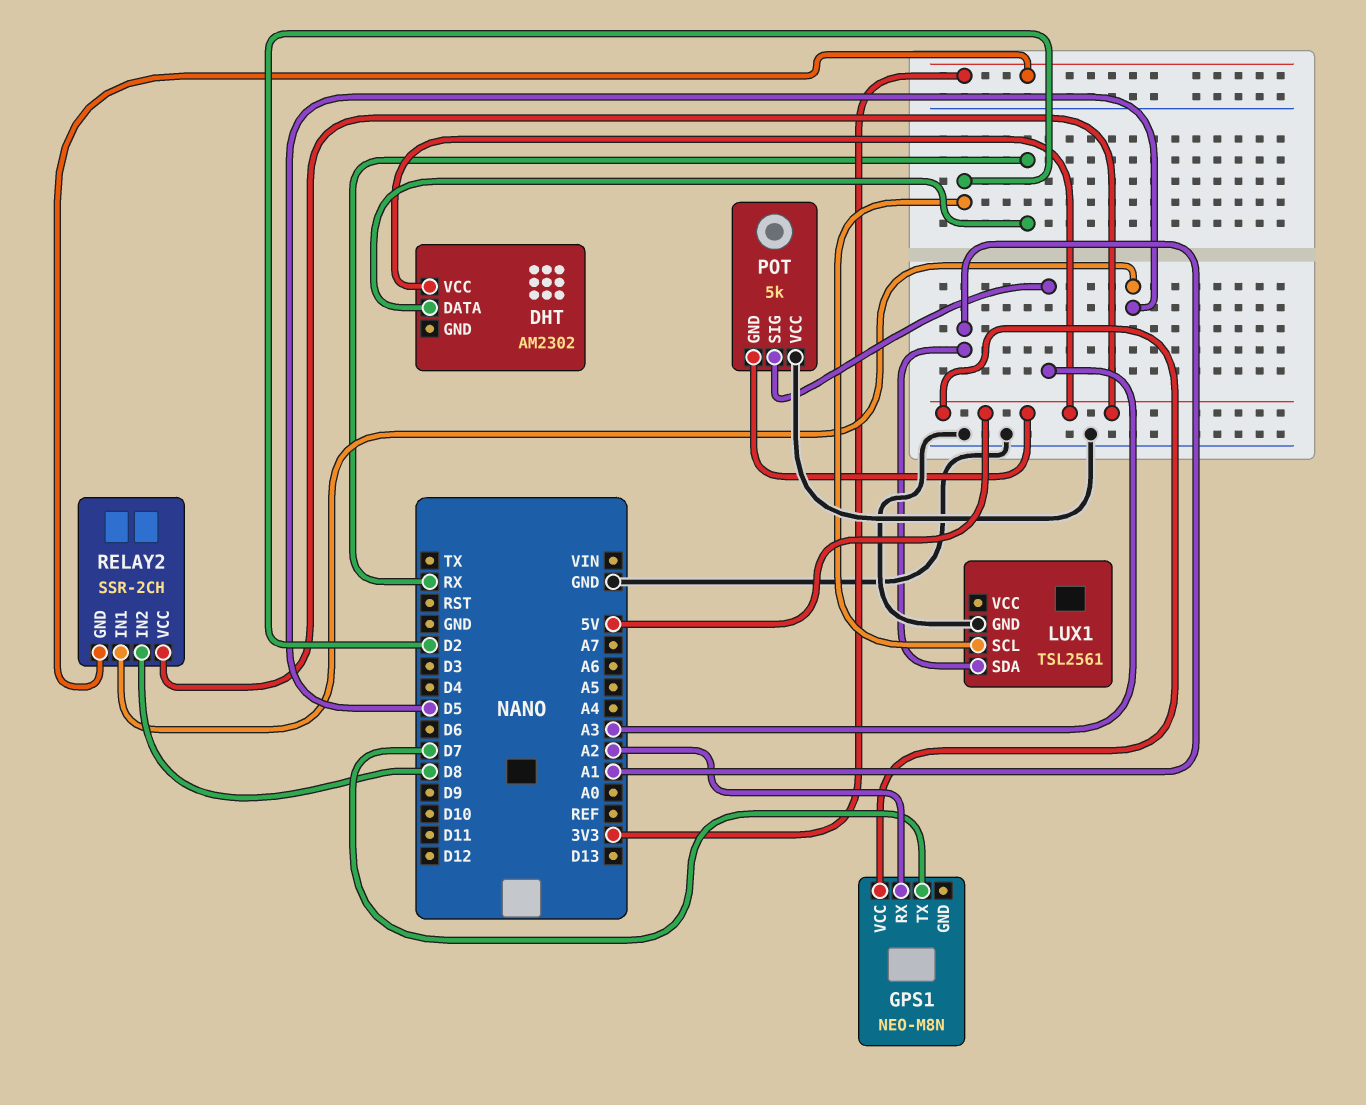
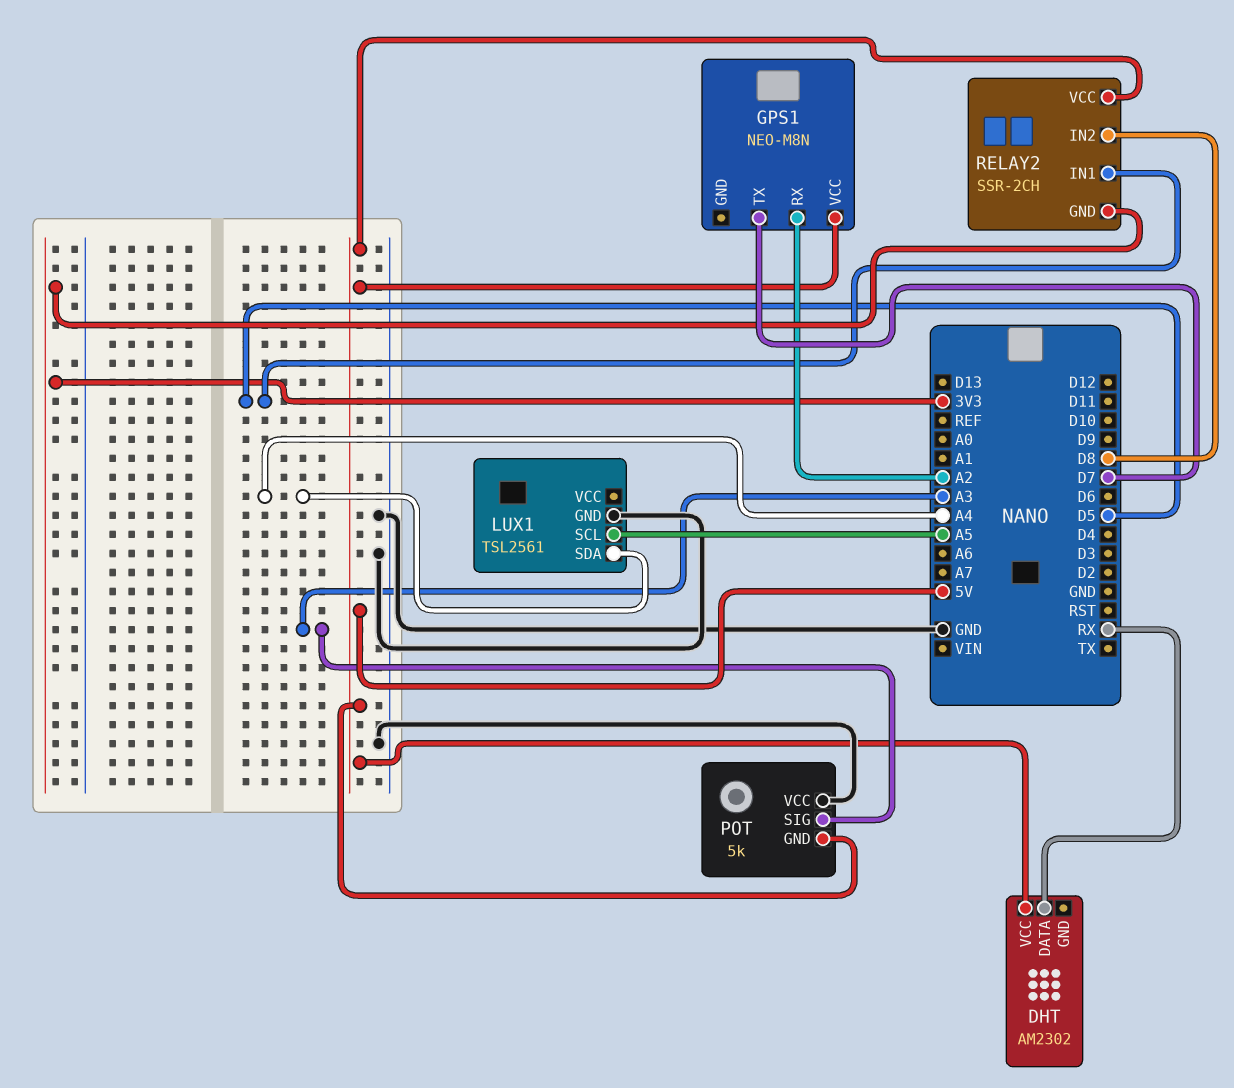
LUX1 pin SCL: D2 -> A5
LUX1 pin SDA: A1 -> A4

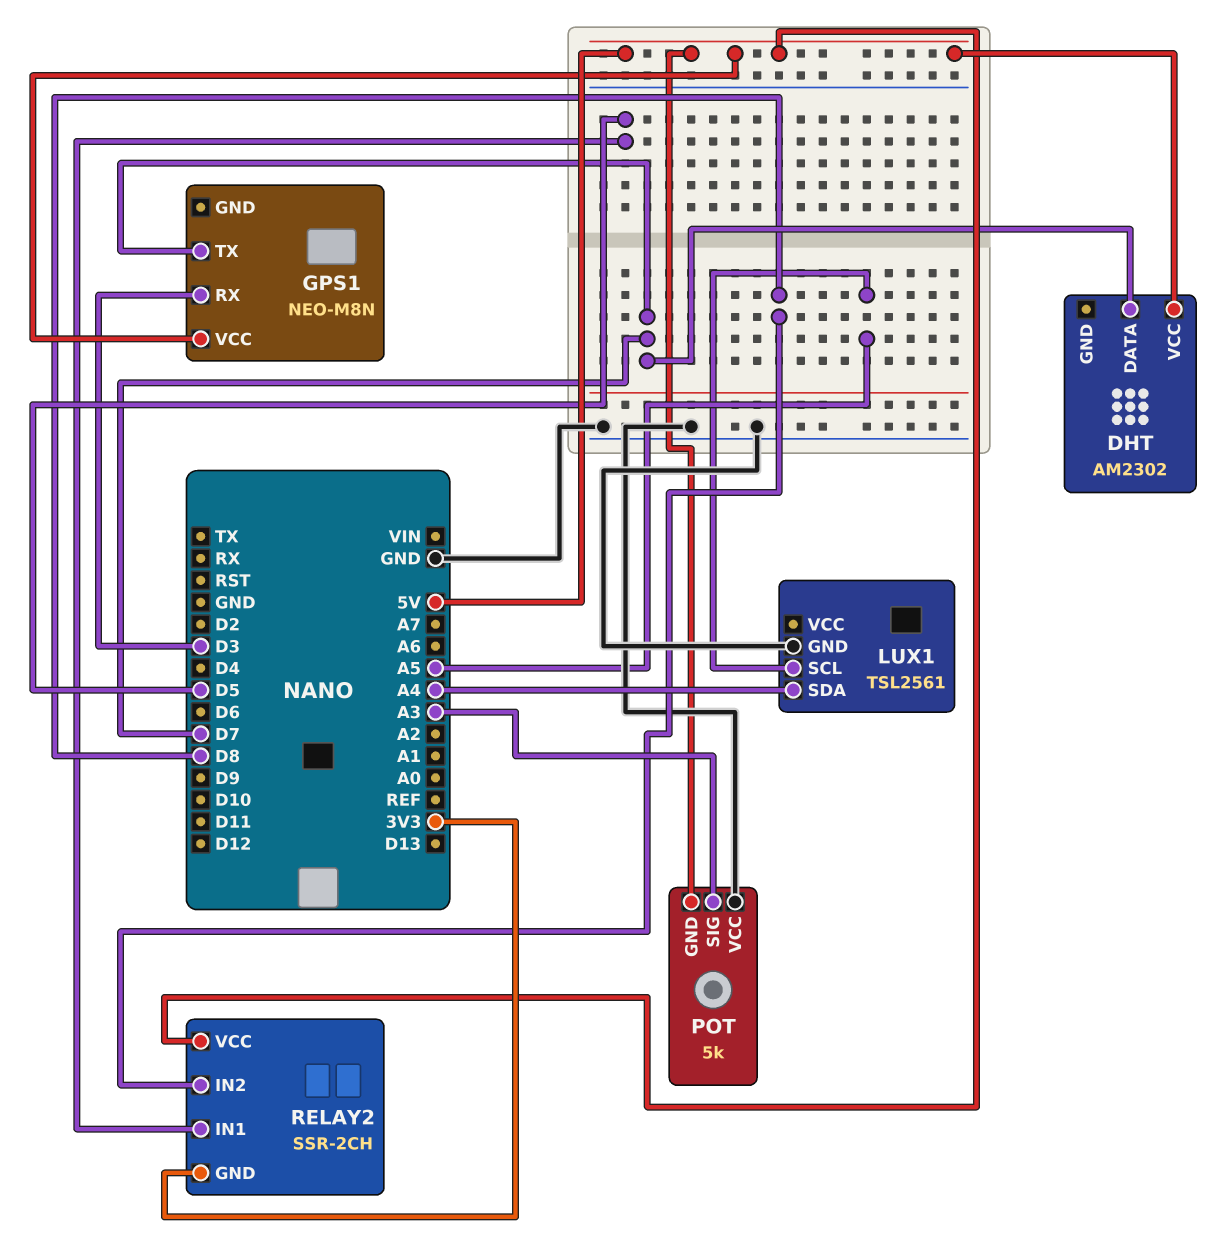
DHT pin DATA: RX -> D7
GPS1 pin RX: A2 -> D3

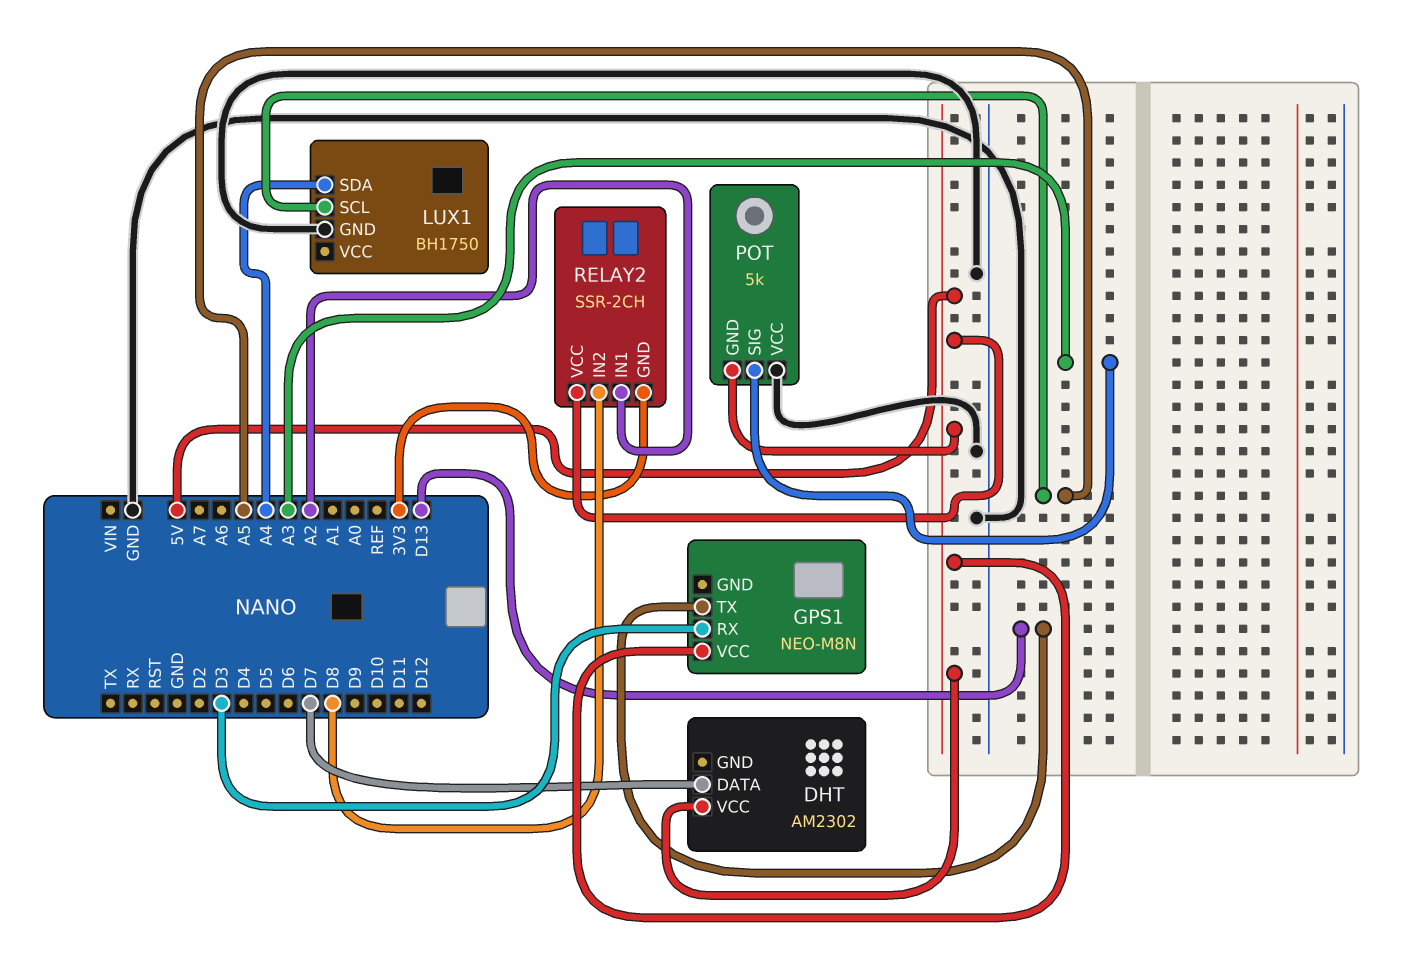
GPS1 pin TX: D7 -> D13
LUX1: TSL2561 -> BH1750
RELAY2 pin IN1: D5 -> A2

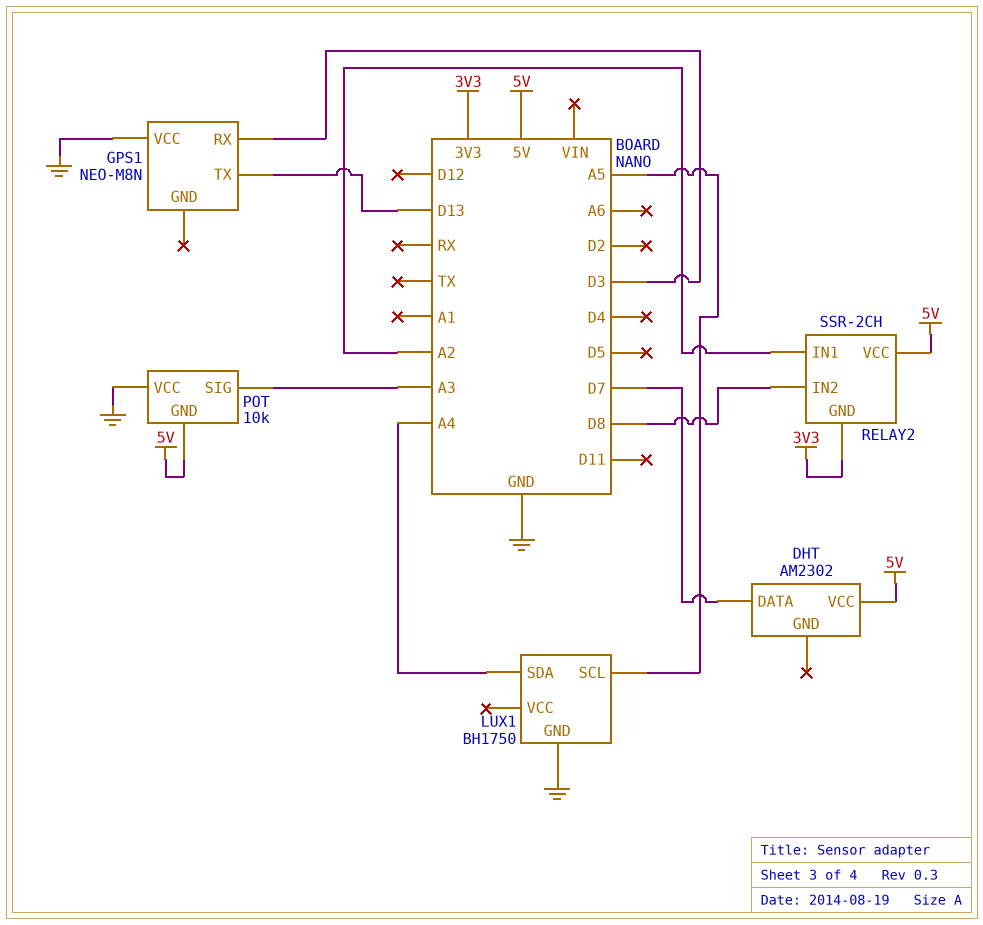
GPS1 pin VCC: 5V -> GND
POT: 5k -> 10k

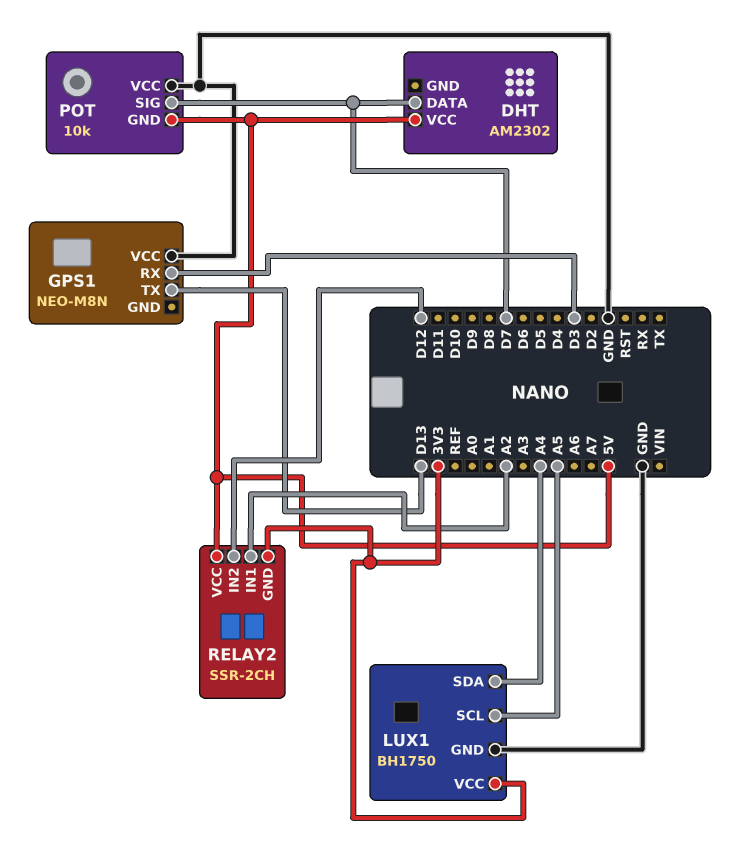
LUX1 pin VCC: none -> 3V3
POT pin SIG: A3 -> D7
RELAY2 pin IN2: D8 -> D12

